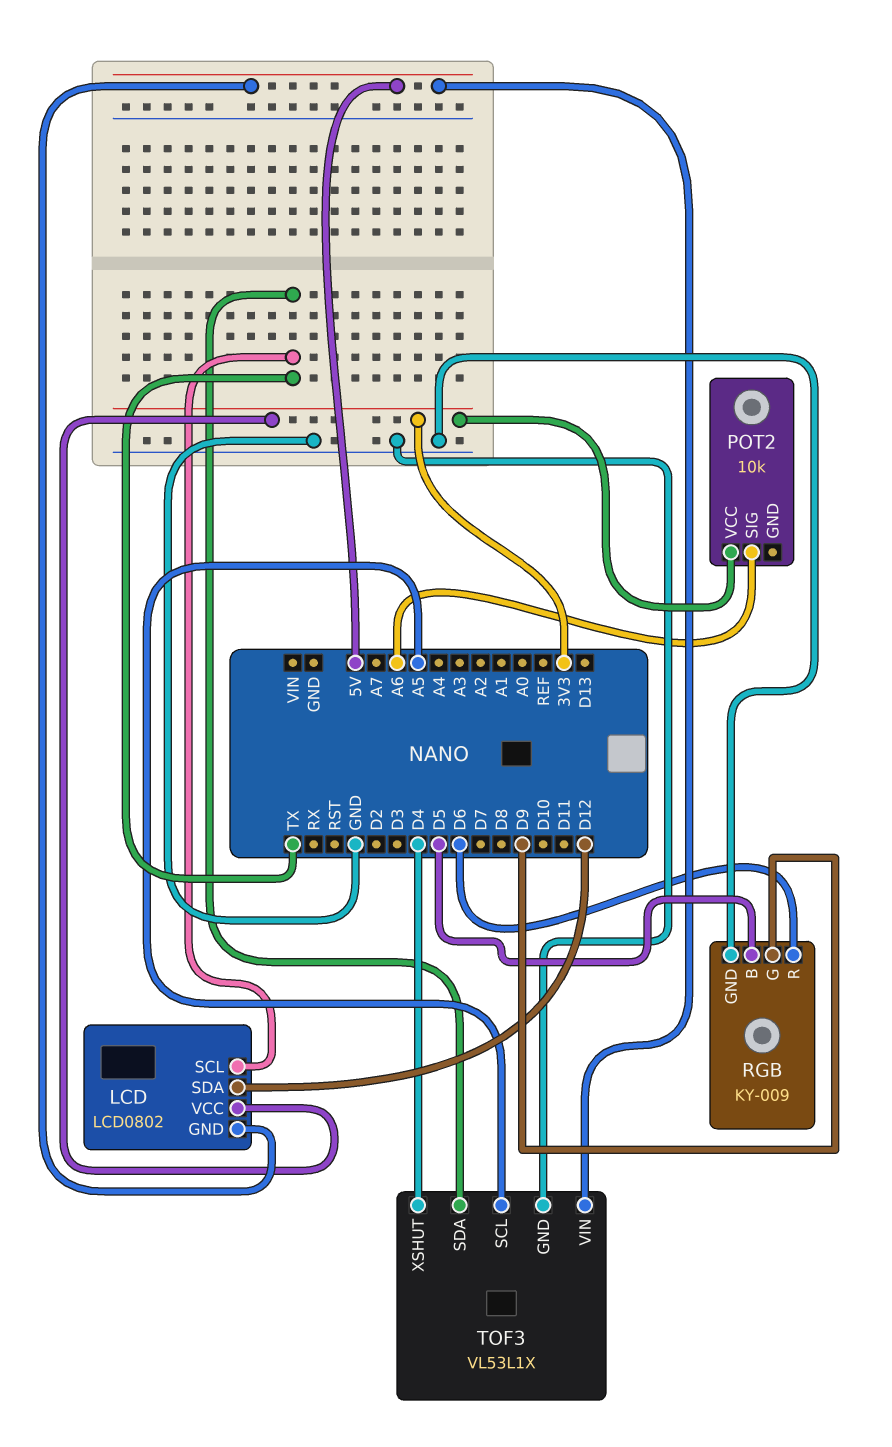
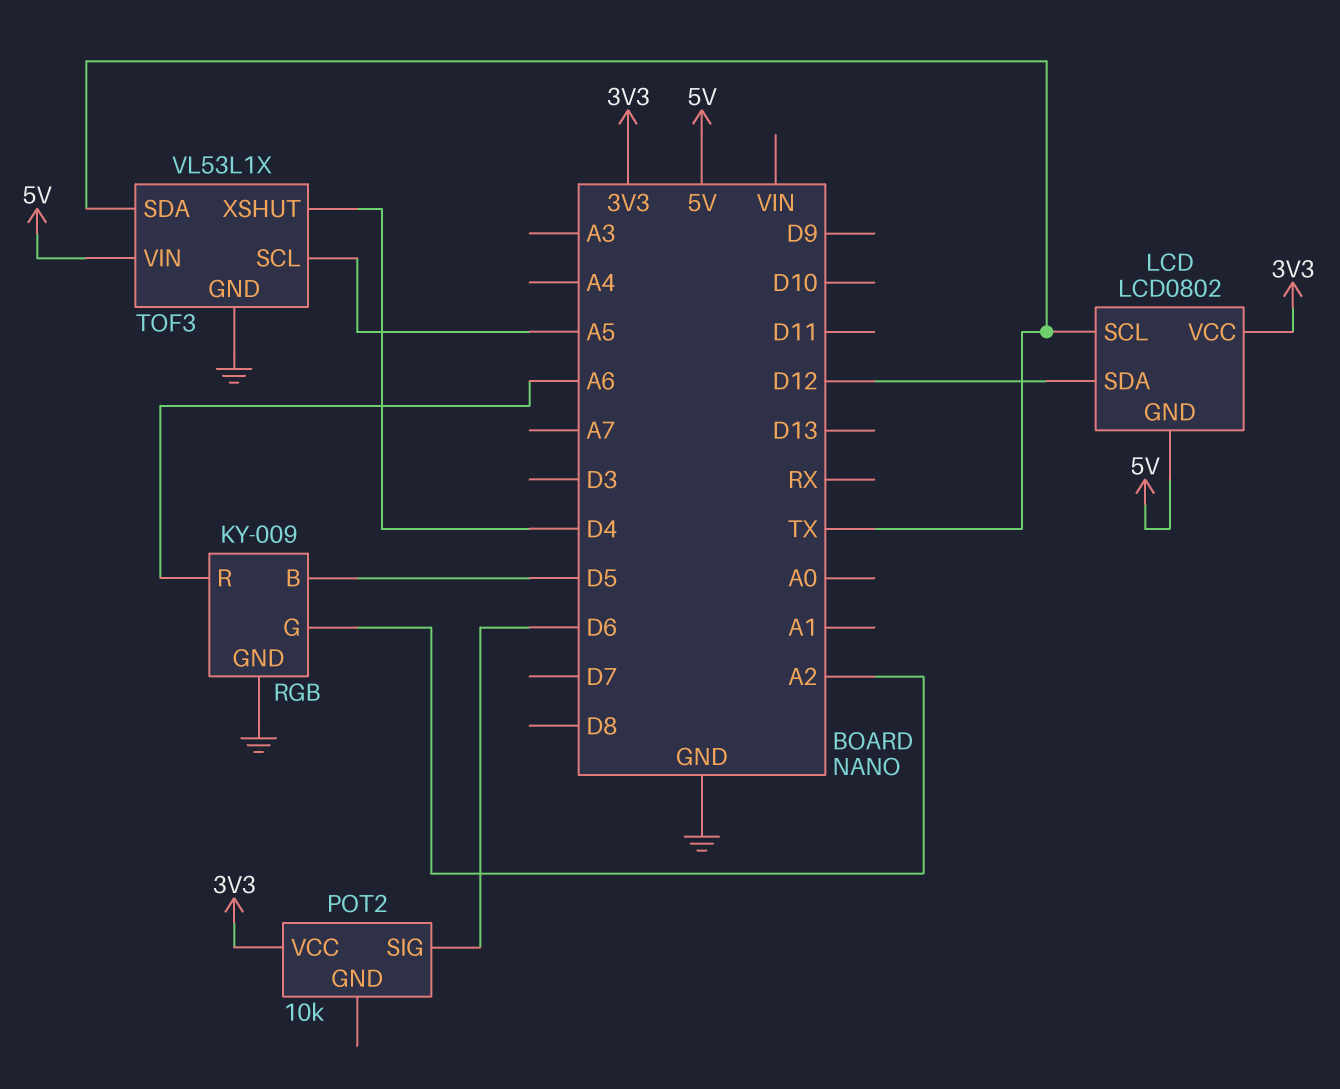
POT2 pin SIG: A6 -> D6
RGB pin G: D9 -> A2
RGB pin R: D6 -> A6

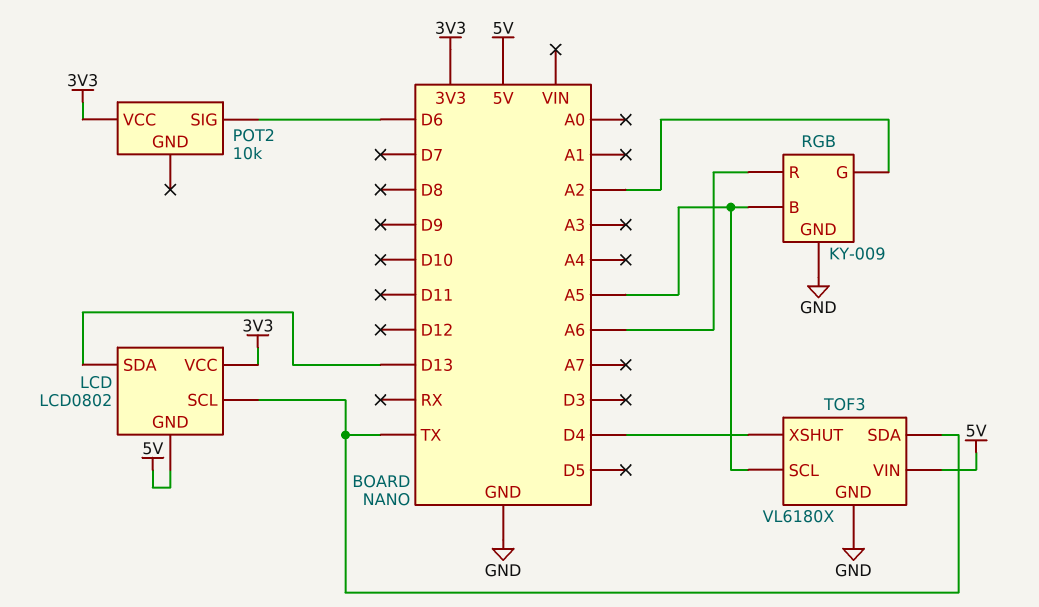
LCD pin SDA: D12 -> D13
RGB pin B: D5 -> A5
TOF3: VL53L1X -> VL6180X

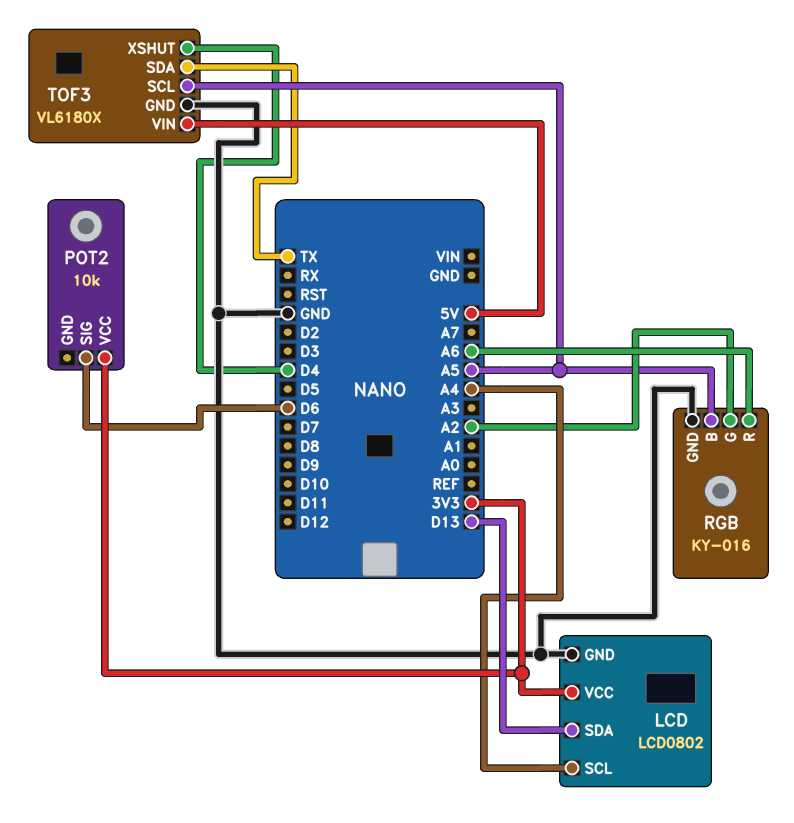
LCD pin GND: 5V -> GND
LCD pin SCL: TX -> A4
RGB: KY-009 -> KY-016

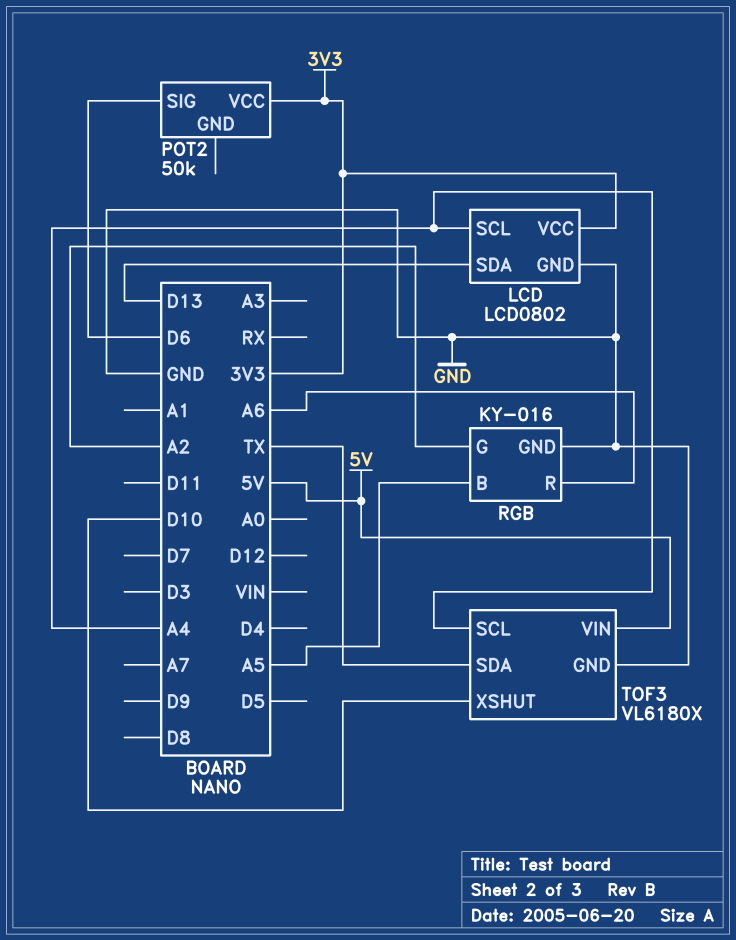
POT2: 10k -> 50k
TOF3 pin SCL: A5 -> A4
TOF3 pin XSHUT: D4 -> D10

